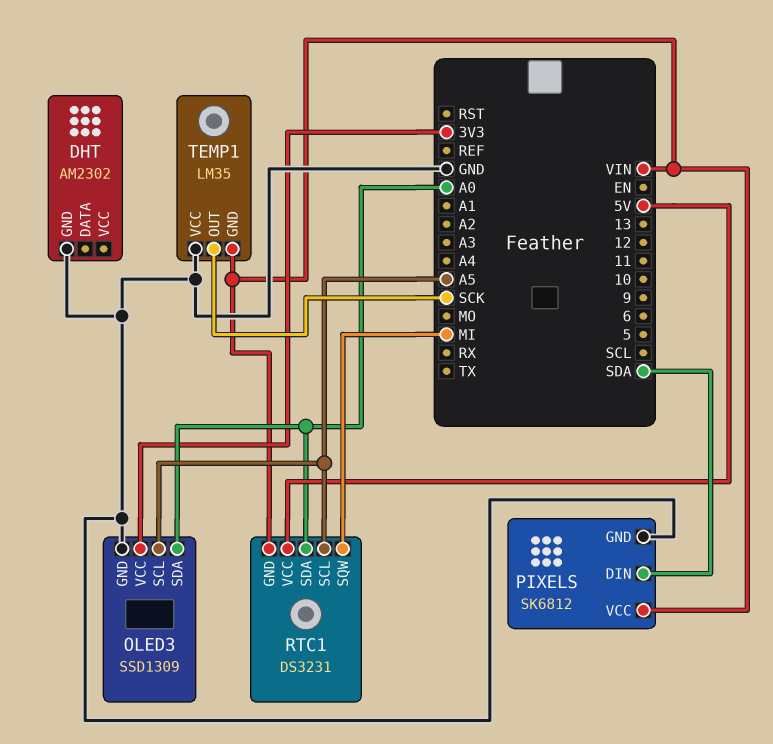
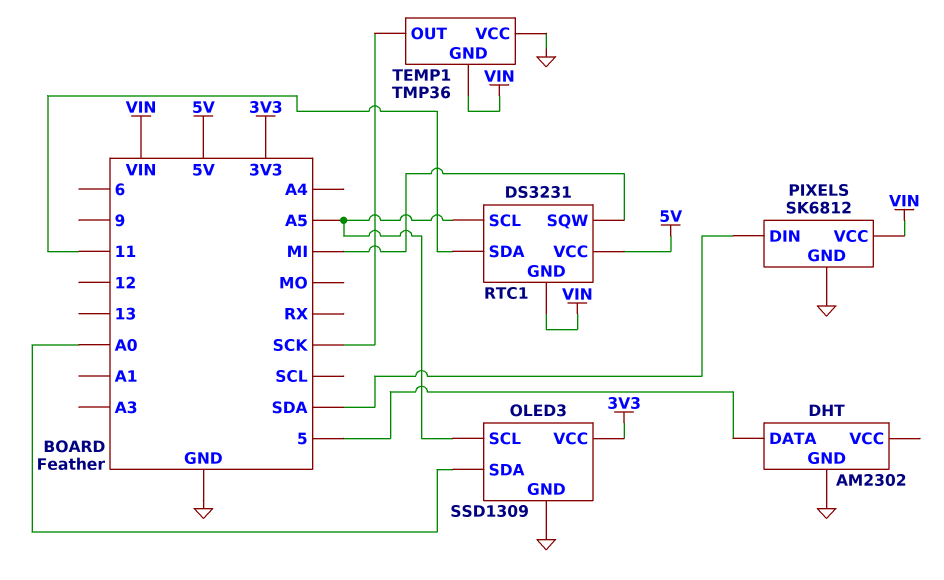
DHT pin DATA: none -> 5
RTC1 pin SDA: A0 -> 11
TEMP1: LM35 -> TMP36

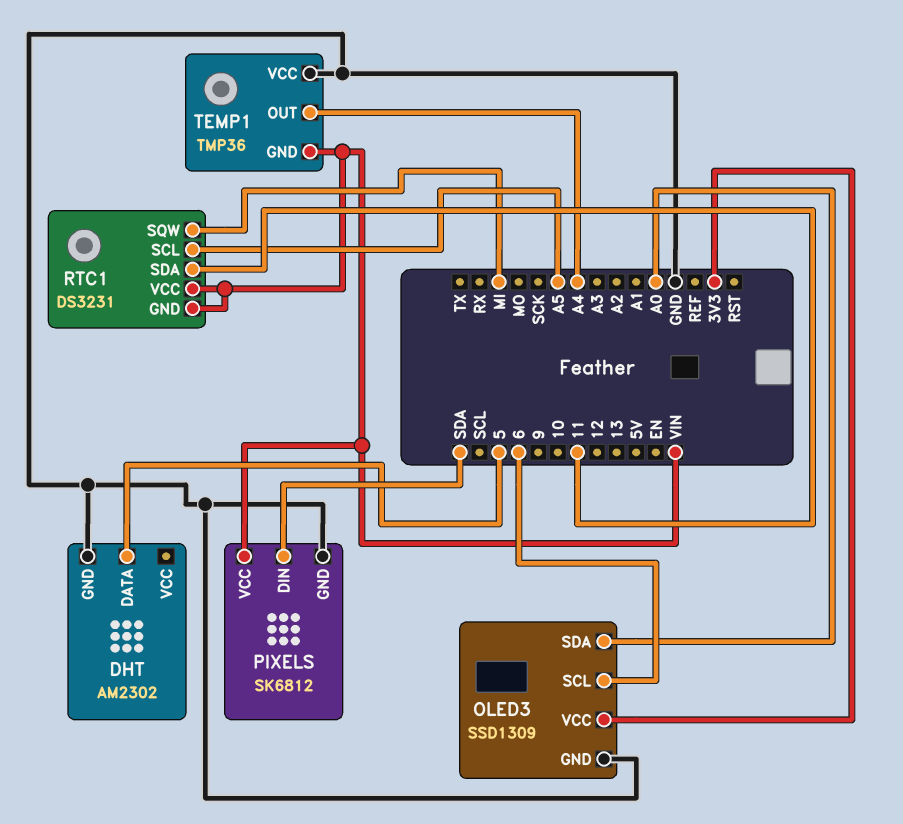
OLED3 pin SCL: A5 -> 6
RTC1 pin VCC: 5V -> VIN
TEMP1 pin OUT: SCK -> A4

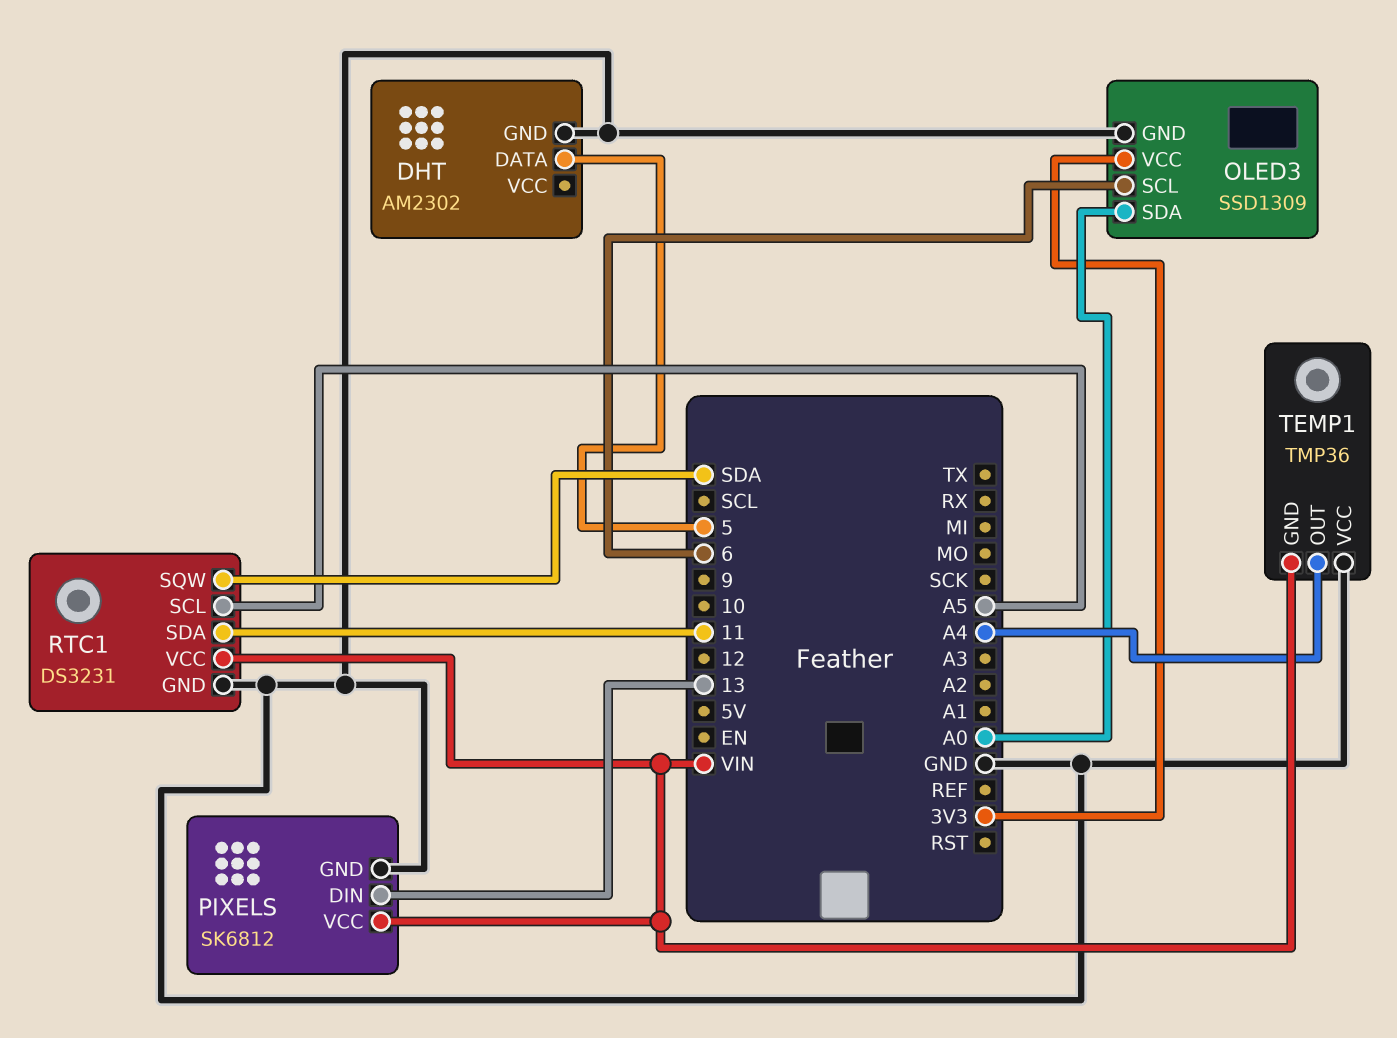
PIXELS pin DIN: SDA -> 13
RTC1 pin GND: VIN -> GND
RTC1 pin SQW: MI -> SDA

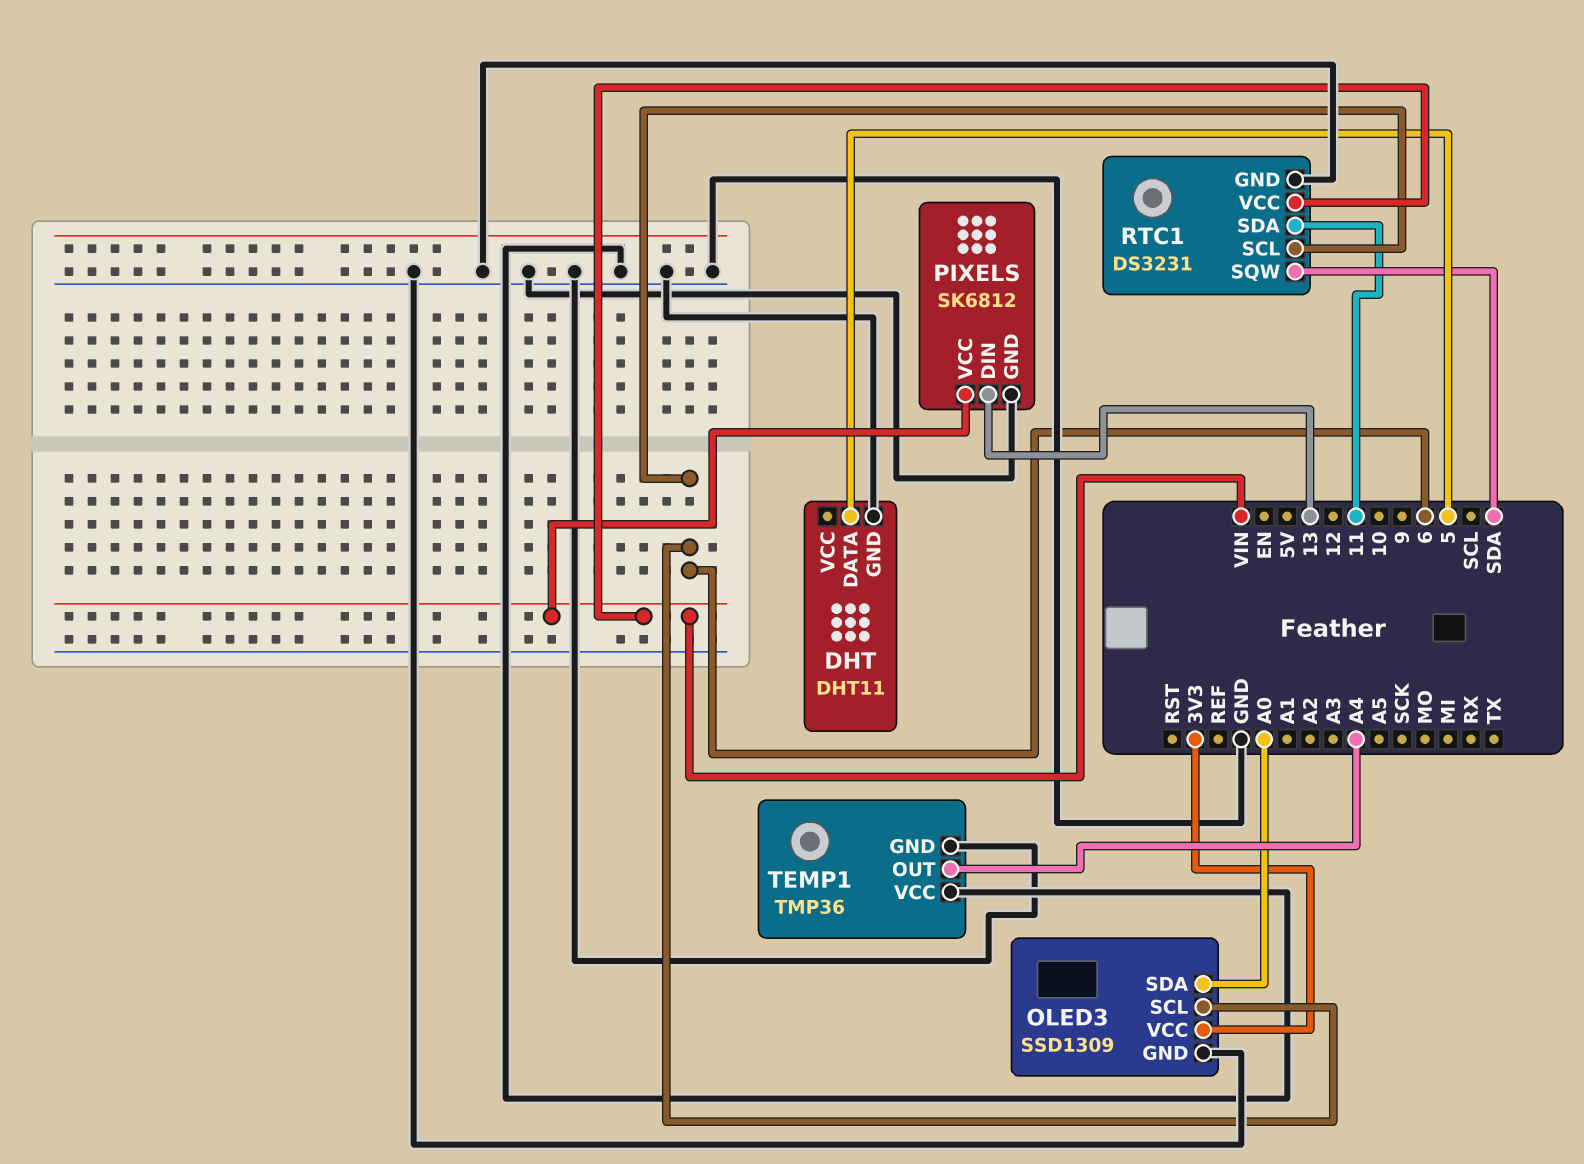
DHT: AM2302 -> DHT11
RTC1 pin SCL: A5 -> 6
TEMP1 pin GND: VIN -> GND

